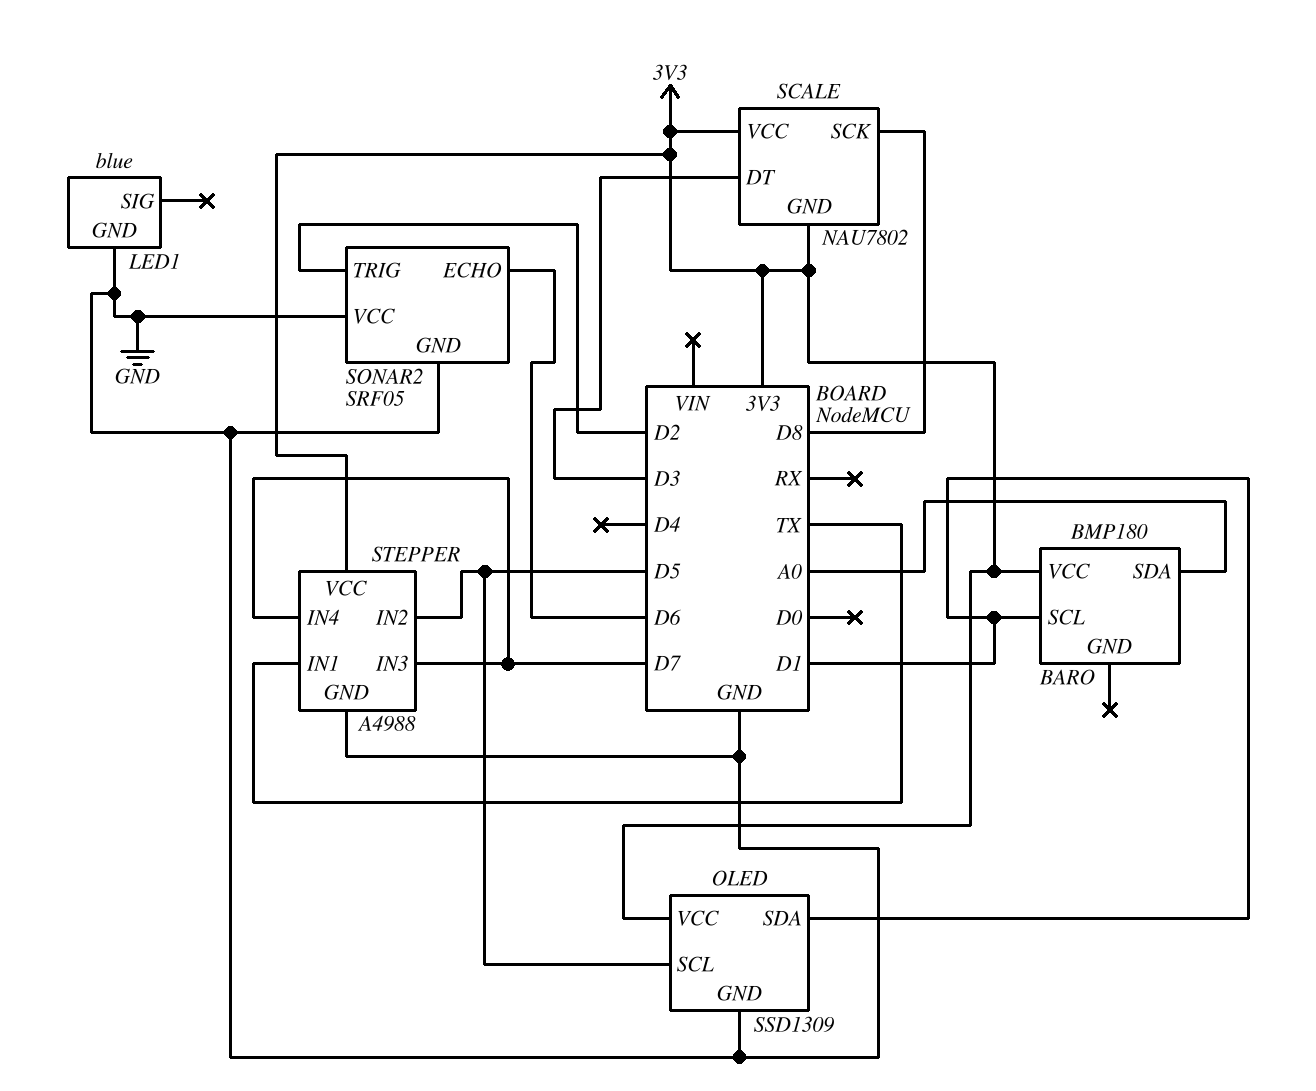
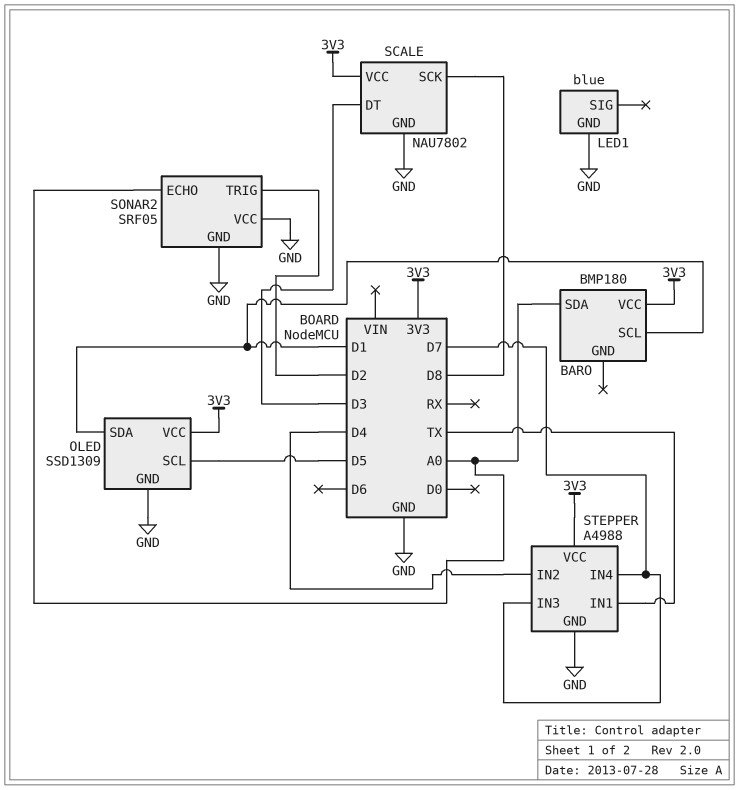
SCALE pin GND: 3V3 -> GND
SONAR2 pin ECHO: D6 -> A0
STEPPER pin IN2: D5 -> D4

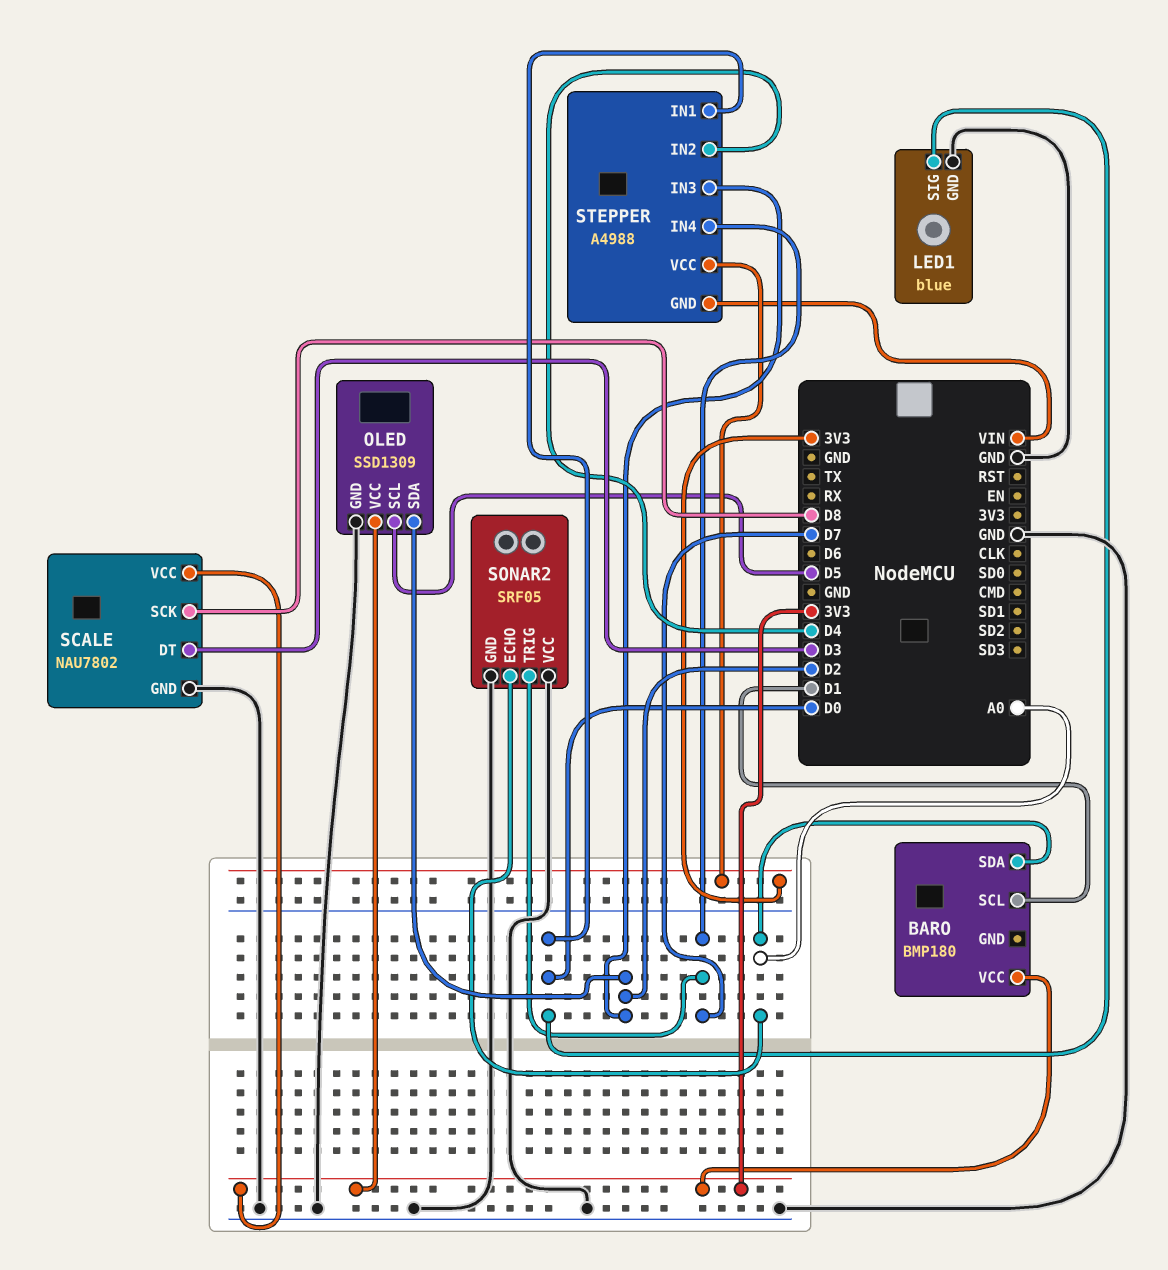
LED1 pin SIG: none -> D0
OLED pin SDA: D1 -> D2
SONAR2 pin TRIG: D2 -> D7
STEPPER pin GND: GND -> VIN
STEPPER pin IN1: TX -> D0
STEPPER pin IN3: D7 -> D2

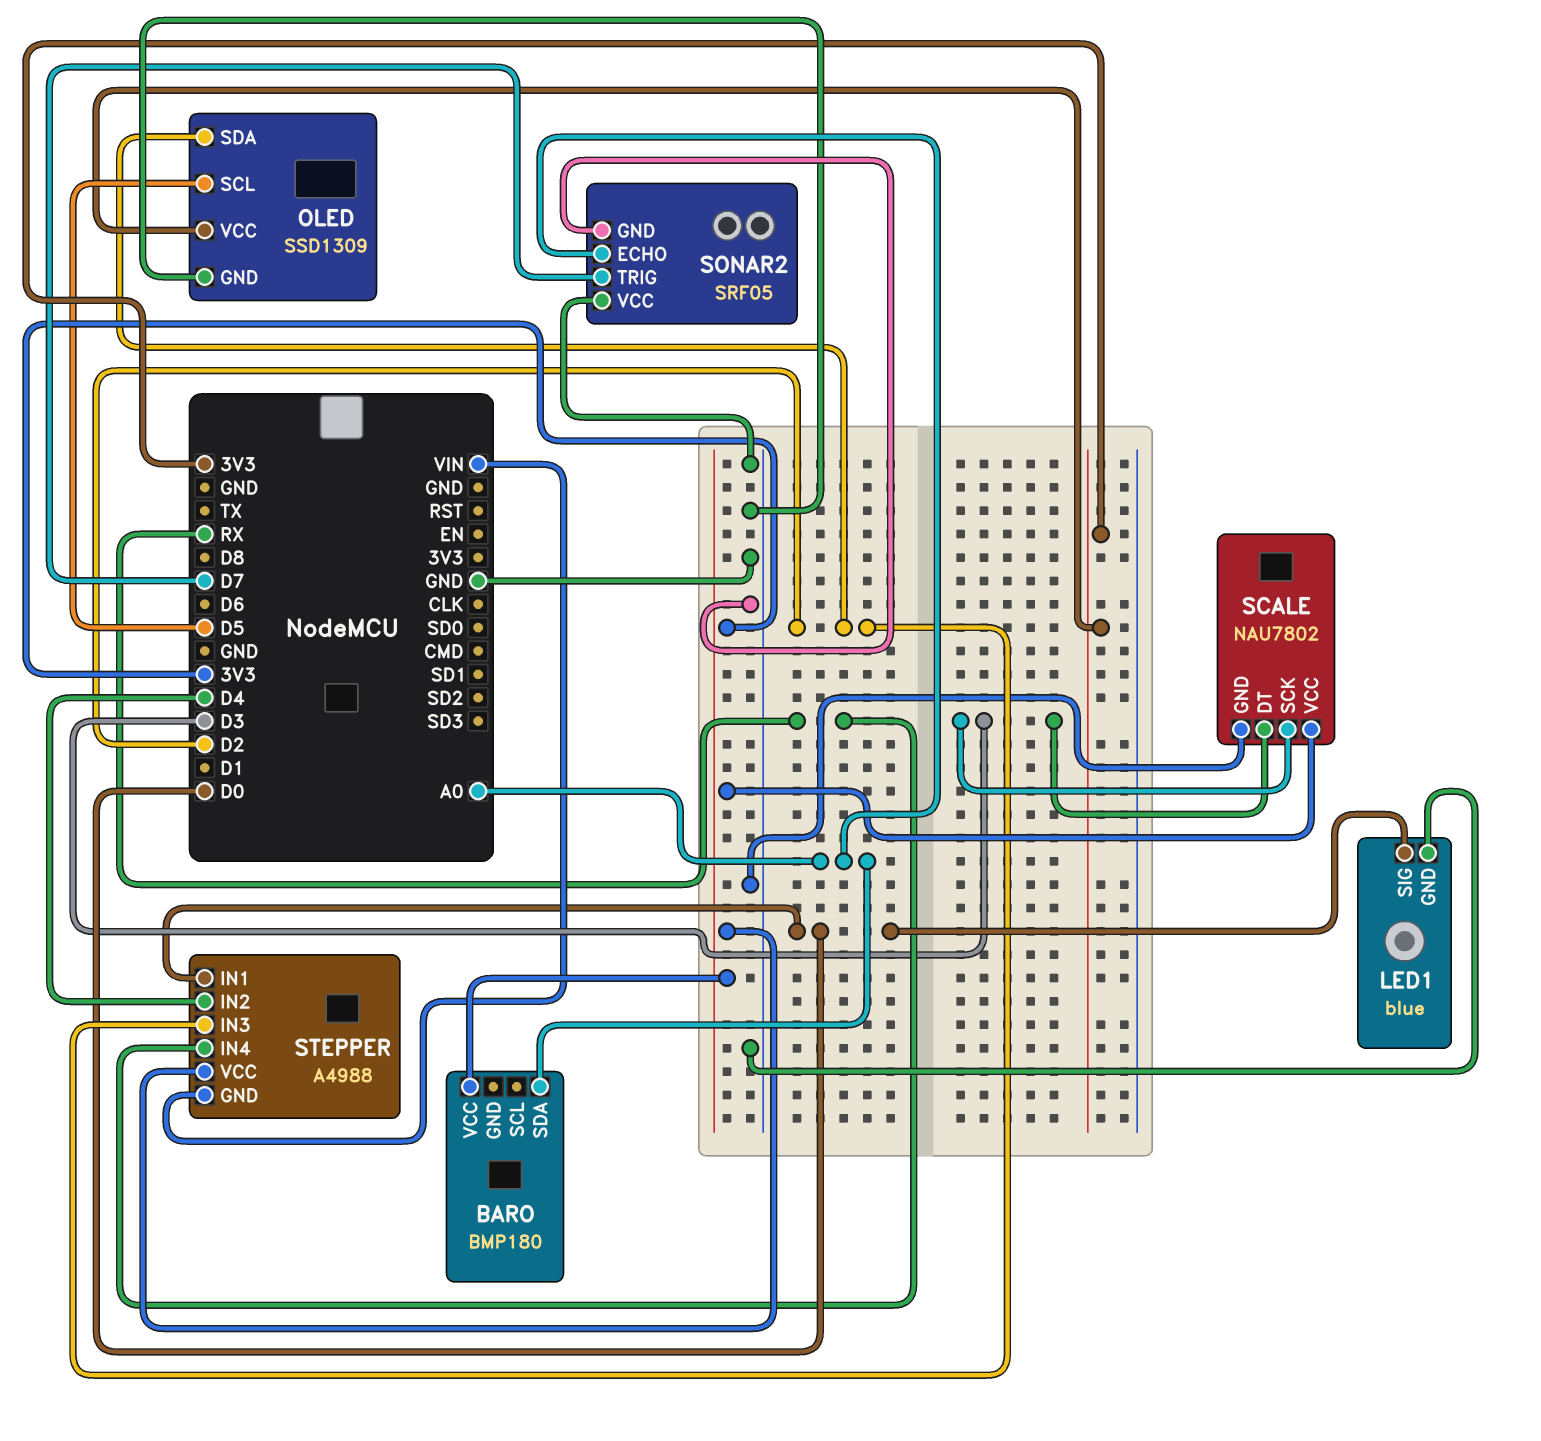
BARO pin SCL: D1 -> none
SCALE pin SCK: D8 -> D3
STEPPER pin IN4: D7 -> RX

